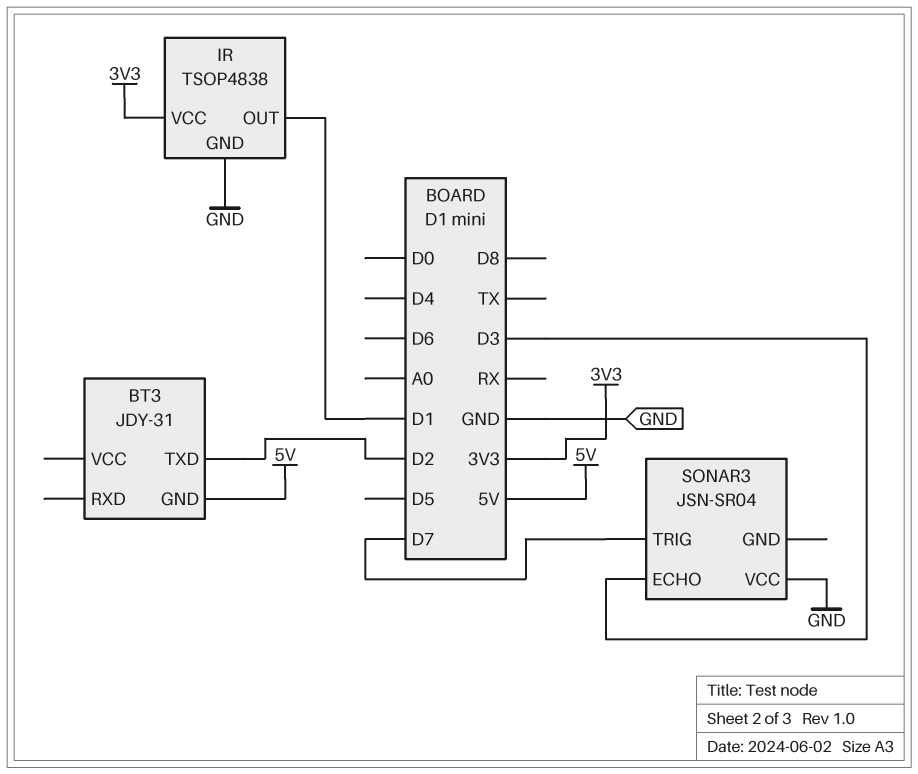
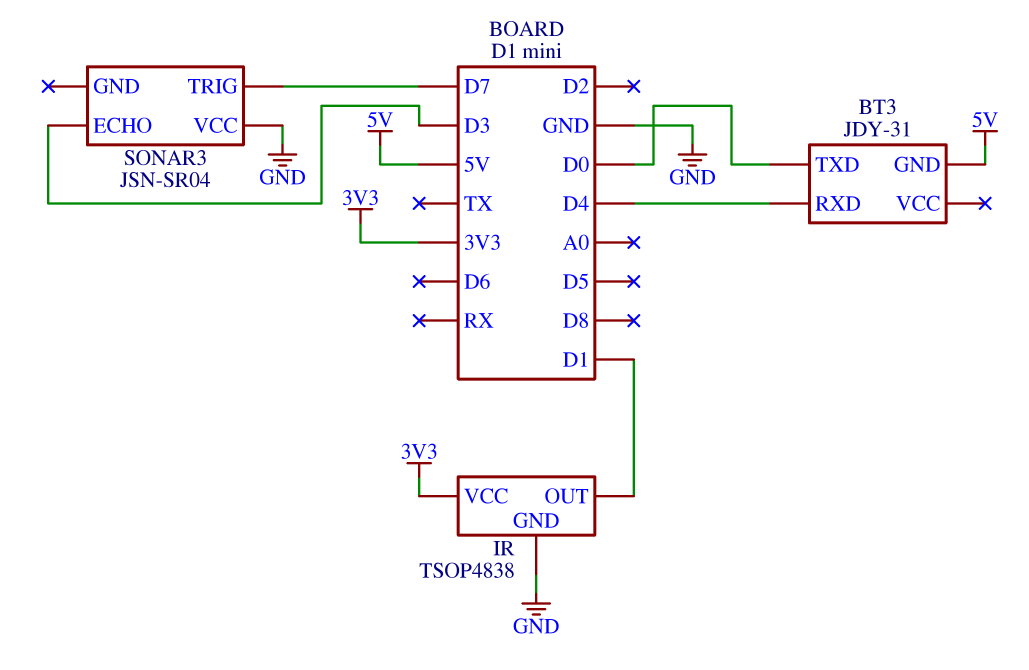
BT3 pin RXD: none -> D4
BT3 pin TXD: D2 -> D0

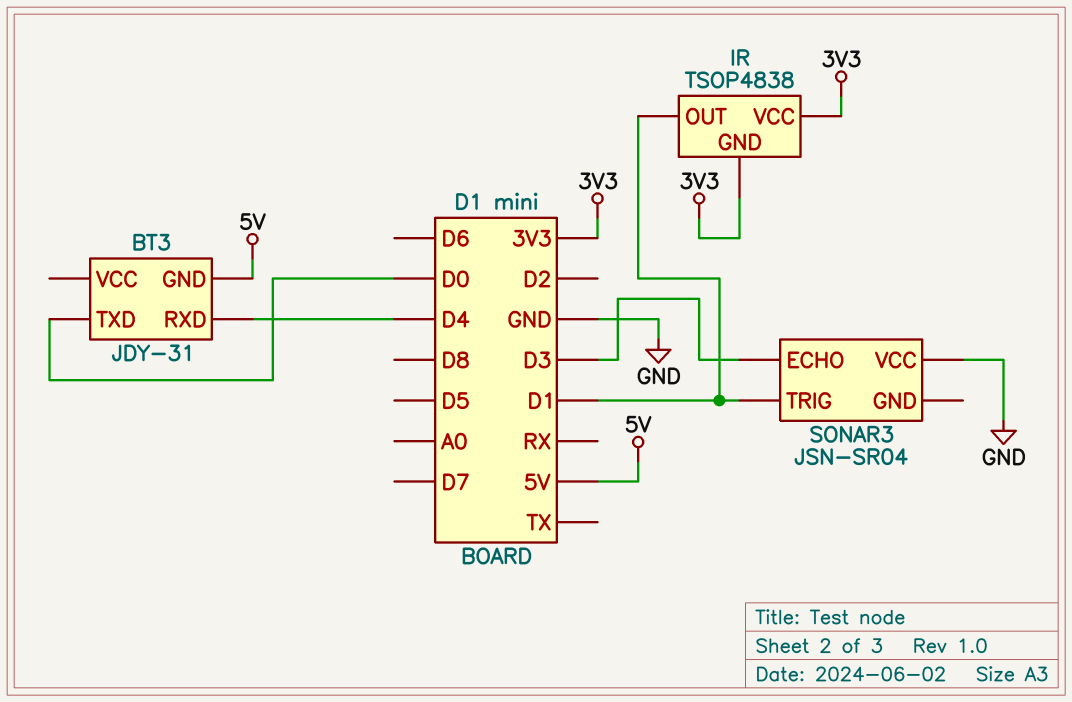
IR pin GND: GND -> 3V3
SONAR3 pin TRIG: D7 -> D1

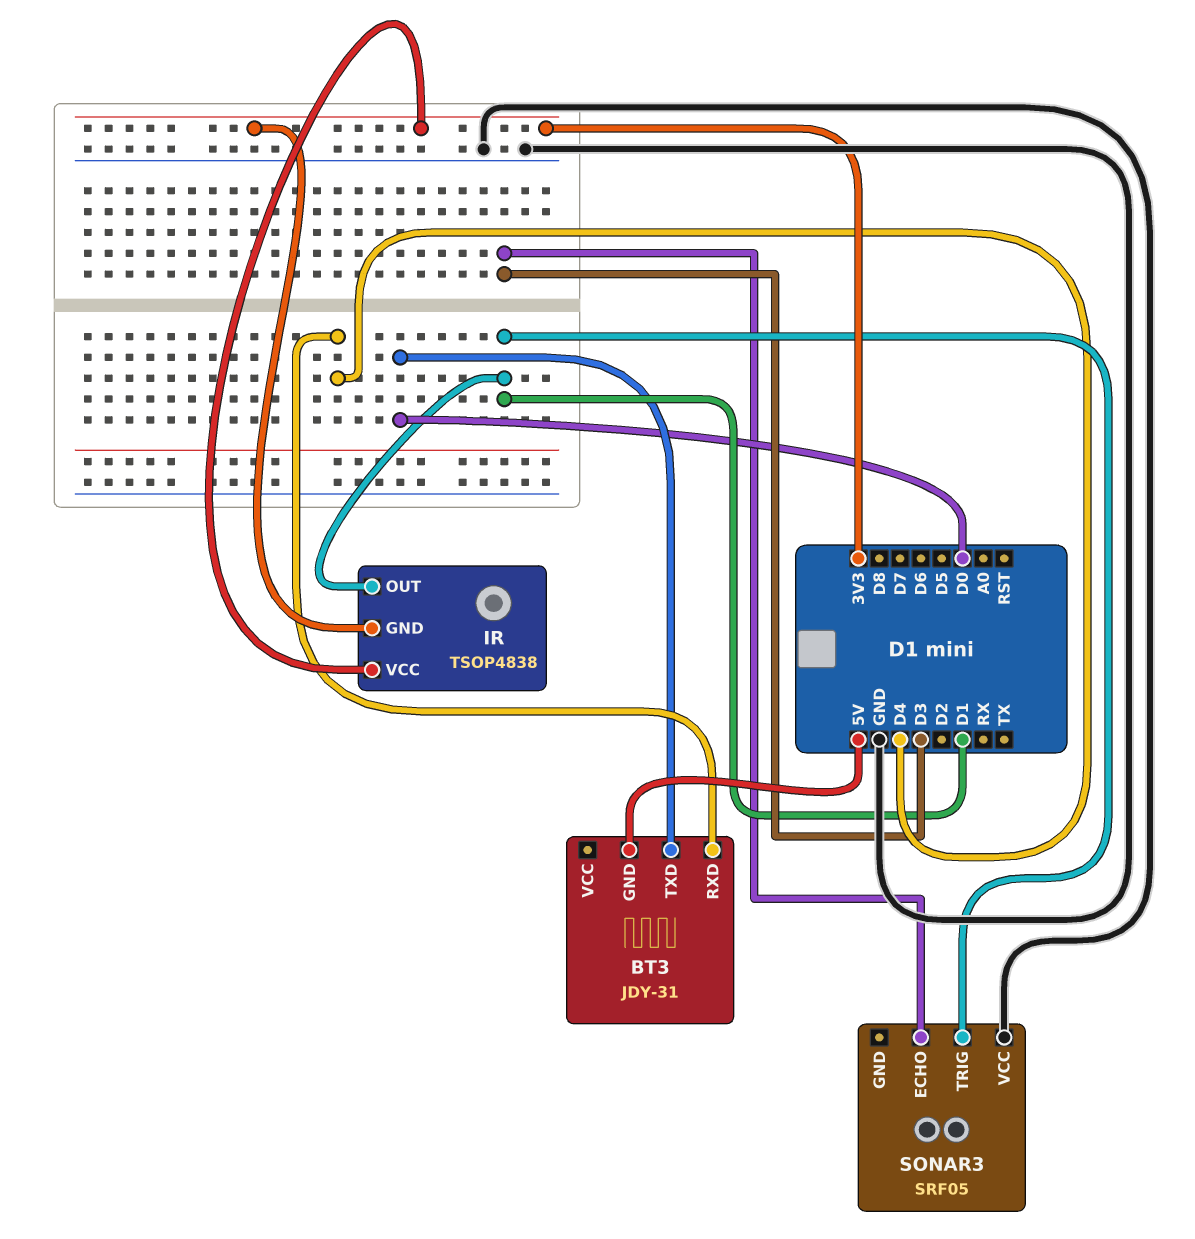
SONAR3: JSN-SR04 -> SRF05

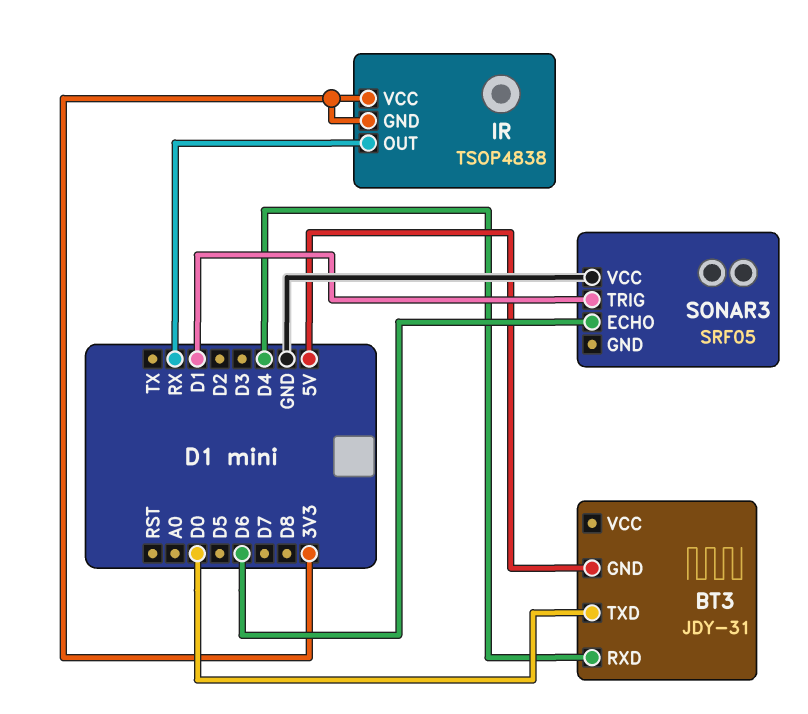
IR pin OUT: D1 -> RX
SONAR3 pin ECHO: D3 -> D6

